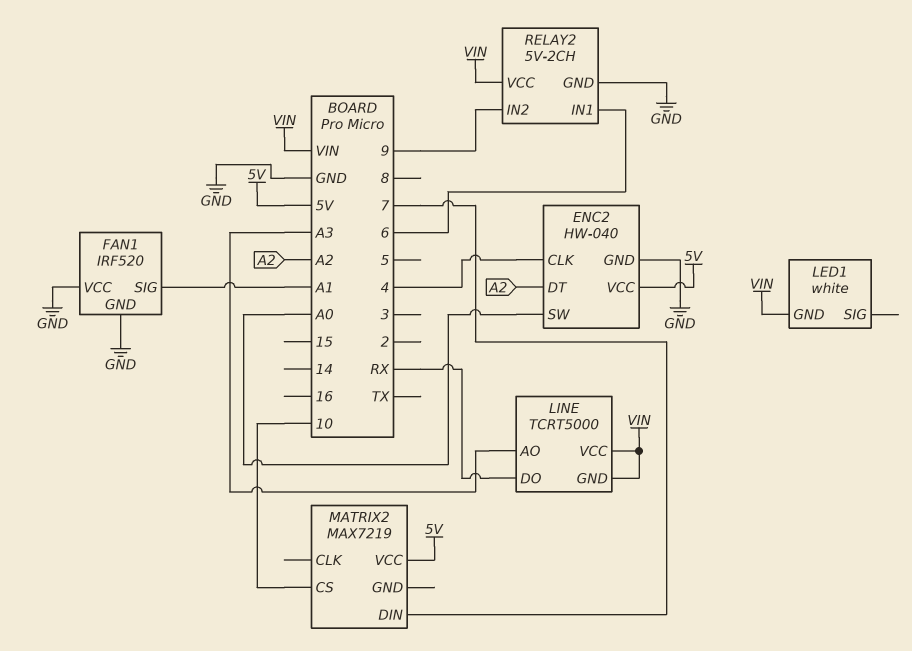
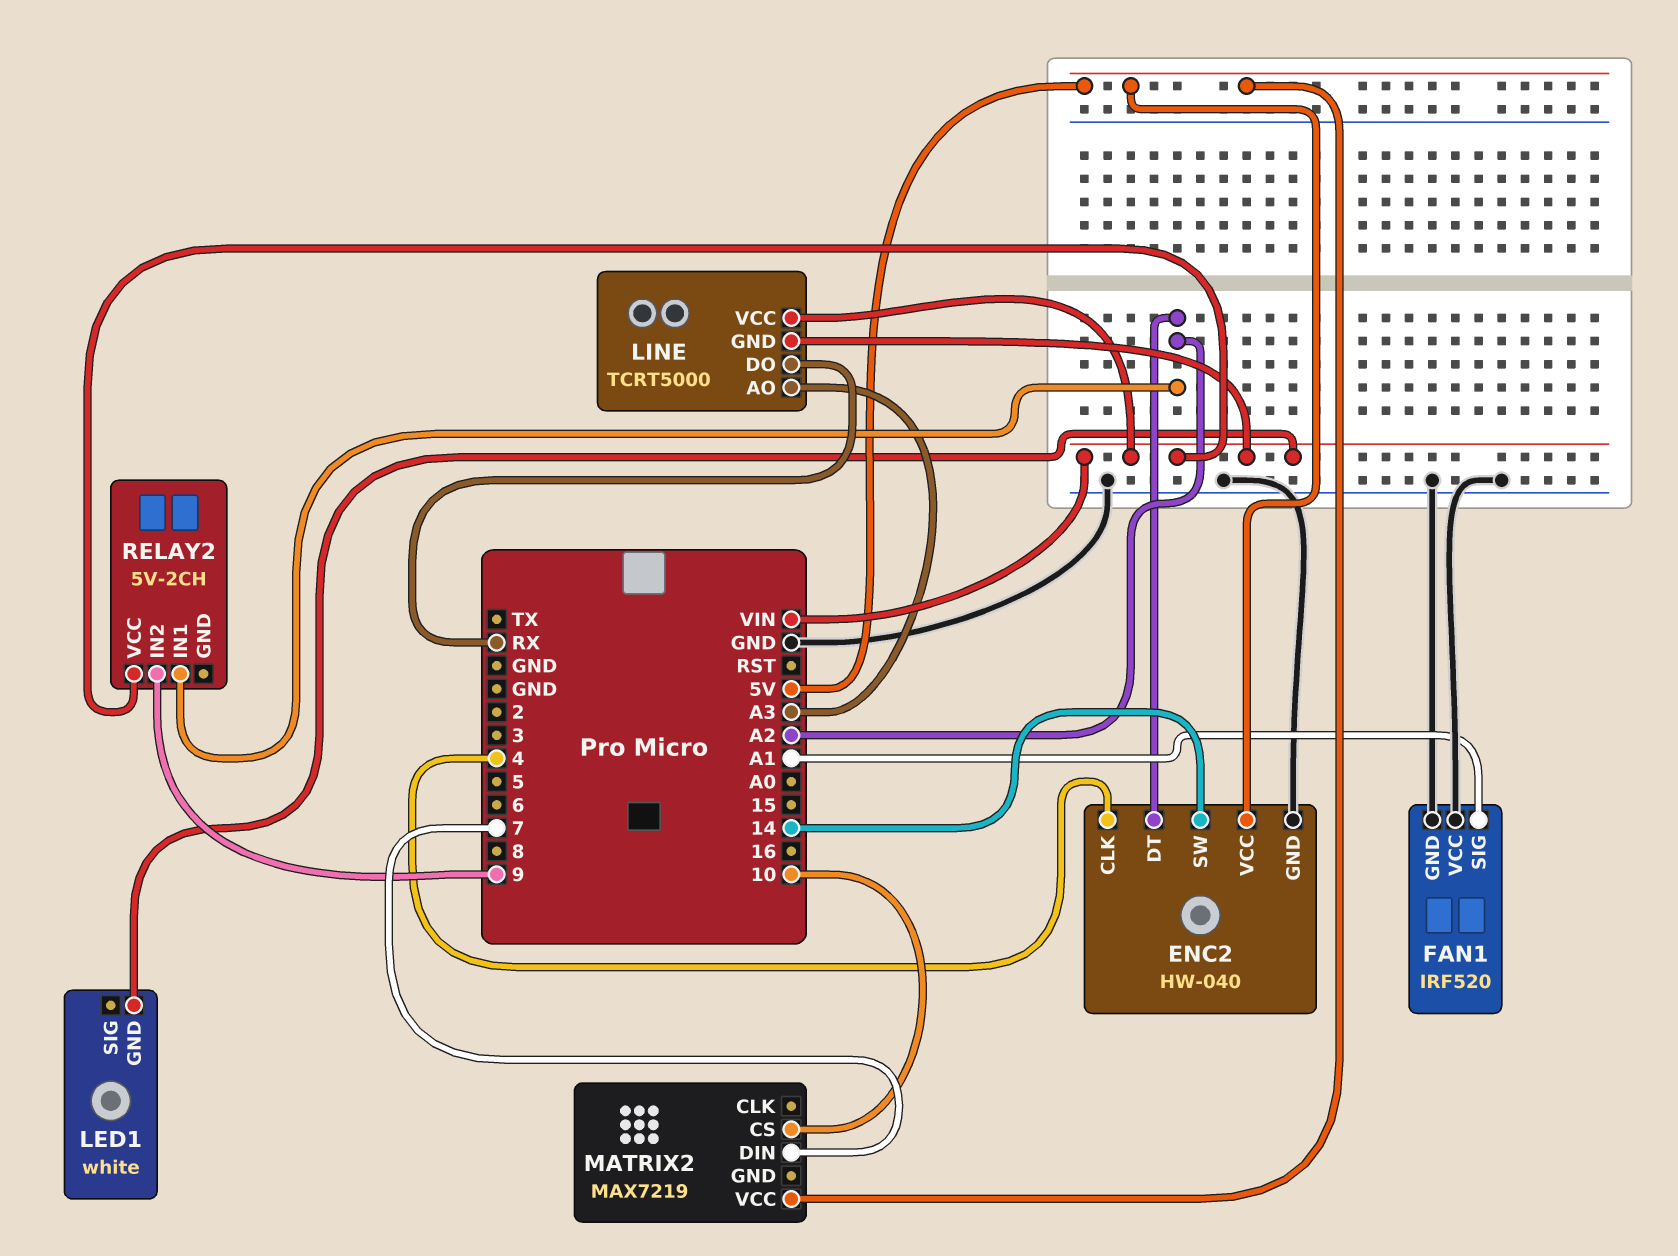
ENC2 pin SW: A0 -> 14
RELAY2 pin GND: GND -> none
RELAY2 pin IN1: 6 -> A2

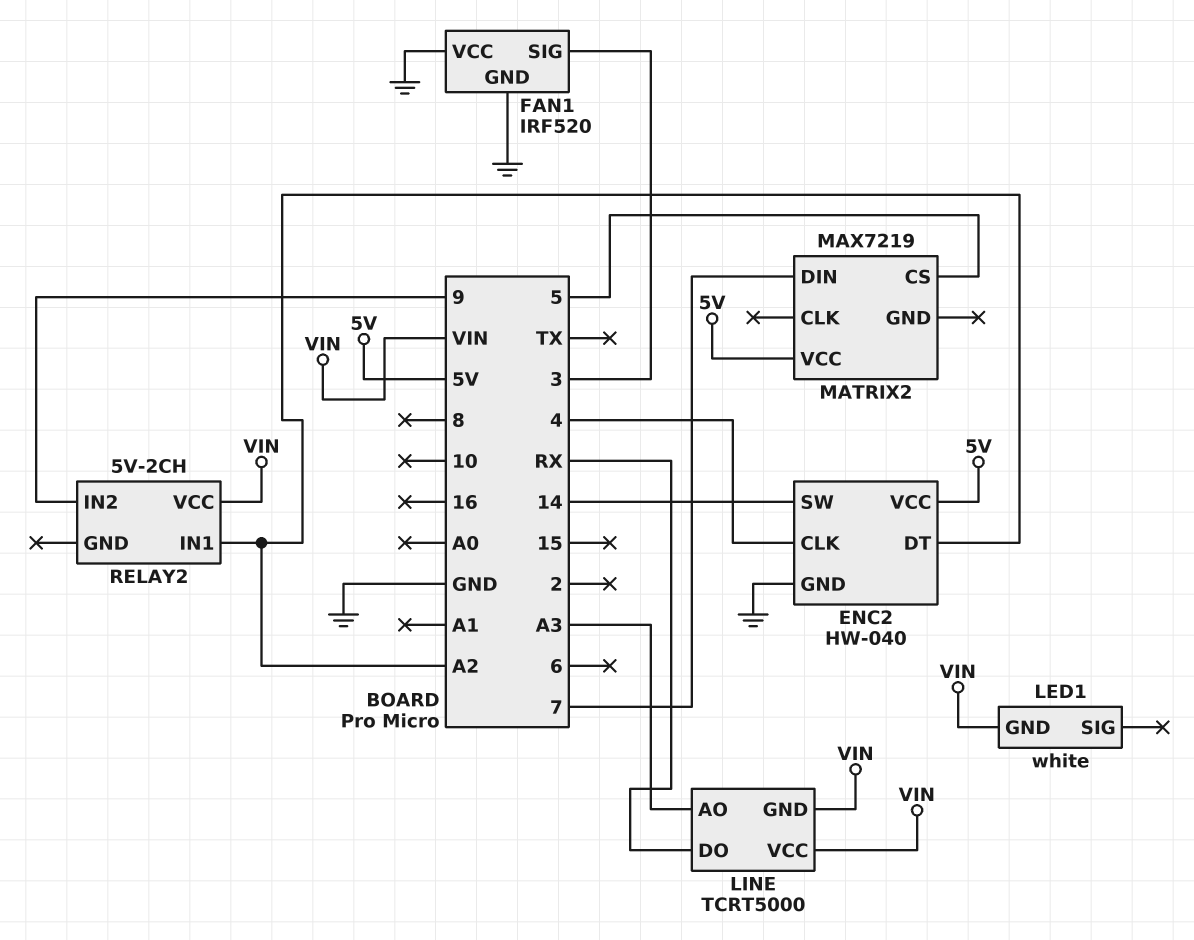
FAN1 pin SIG: A1 -> 3
MATRIX2 pin CS: 10 -> 5

